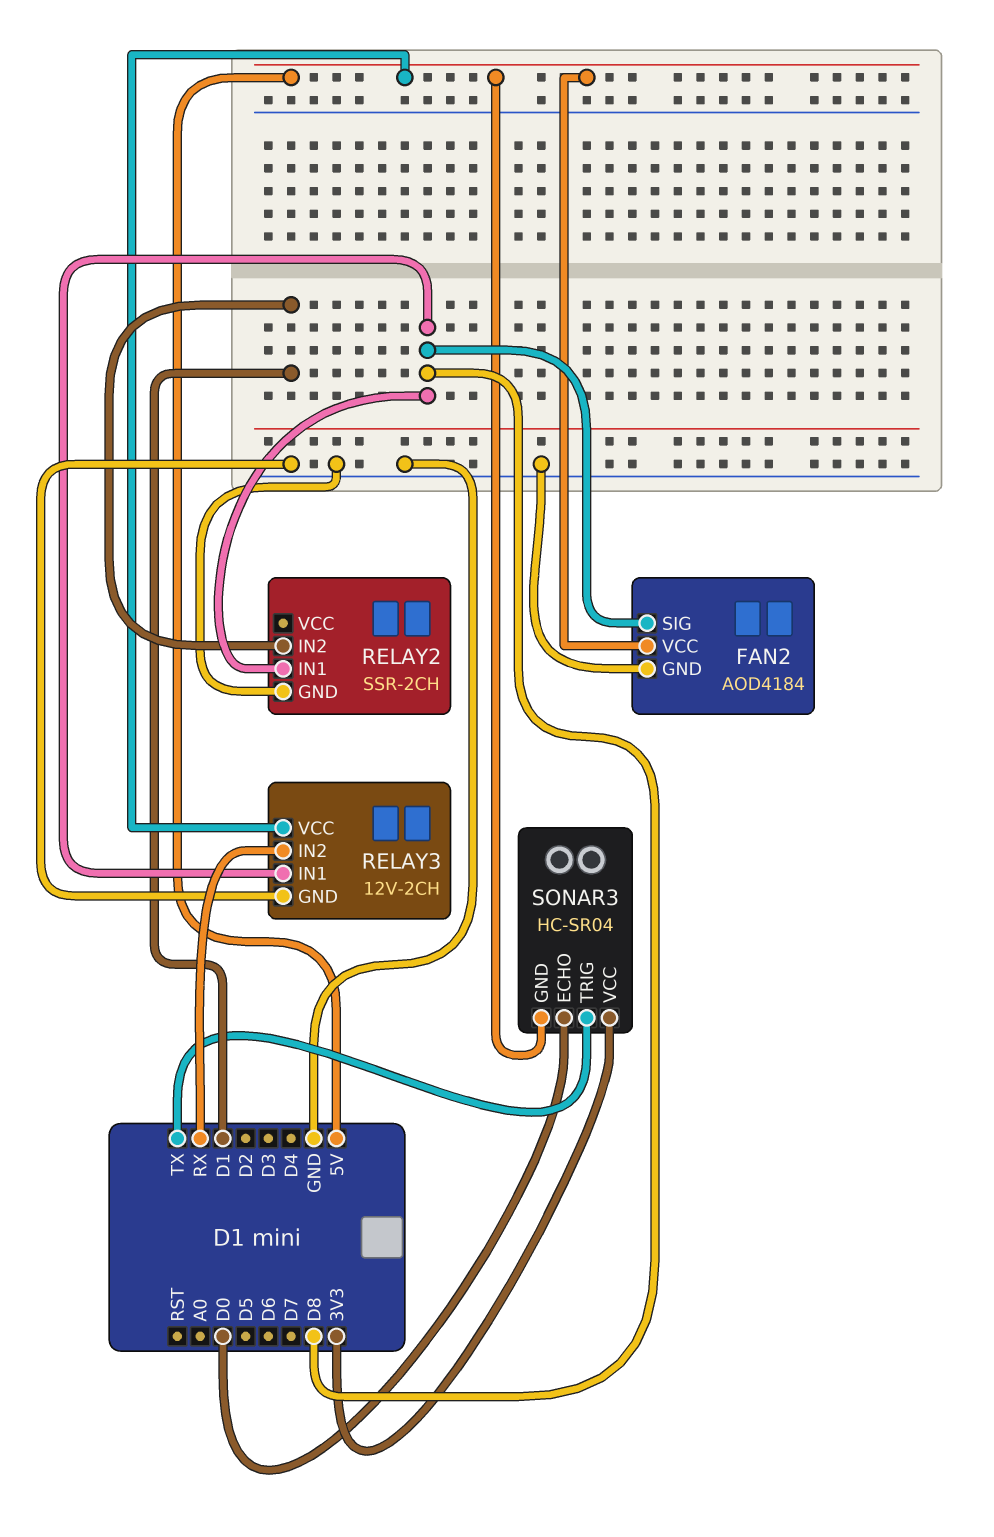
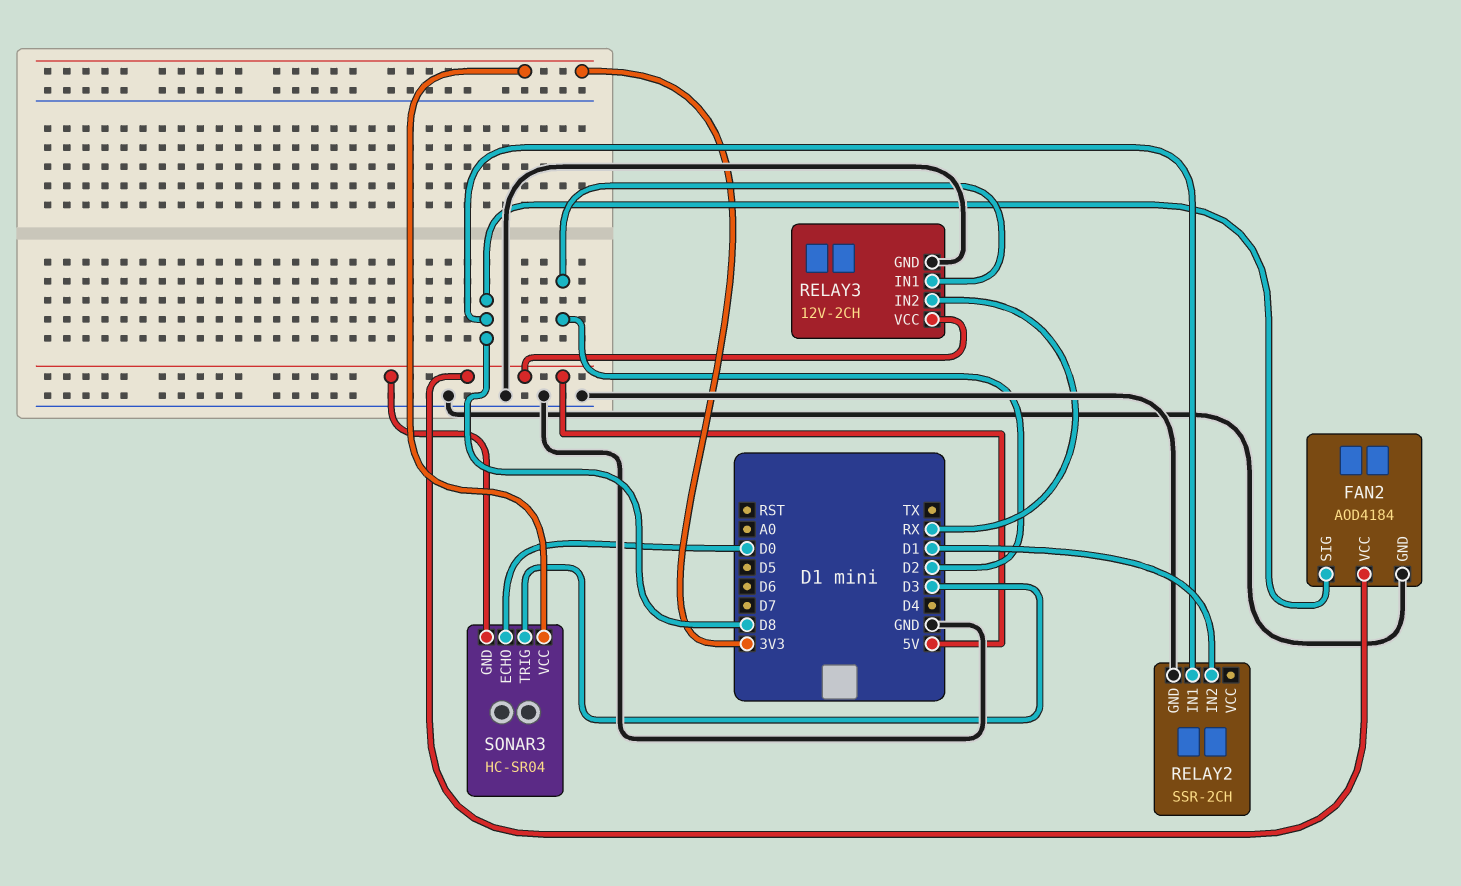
RELAY3 pin IN1: D8 -> D2
SONAR3 pin TRIG: TX -> D3

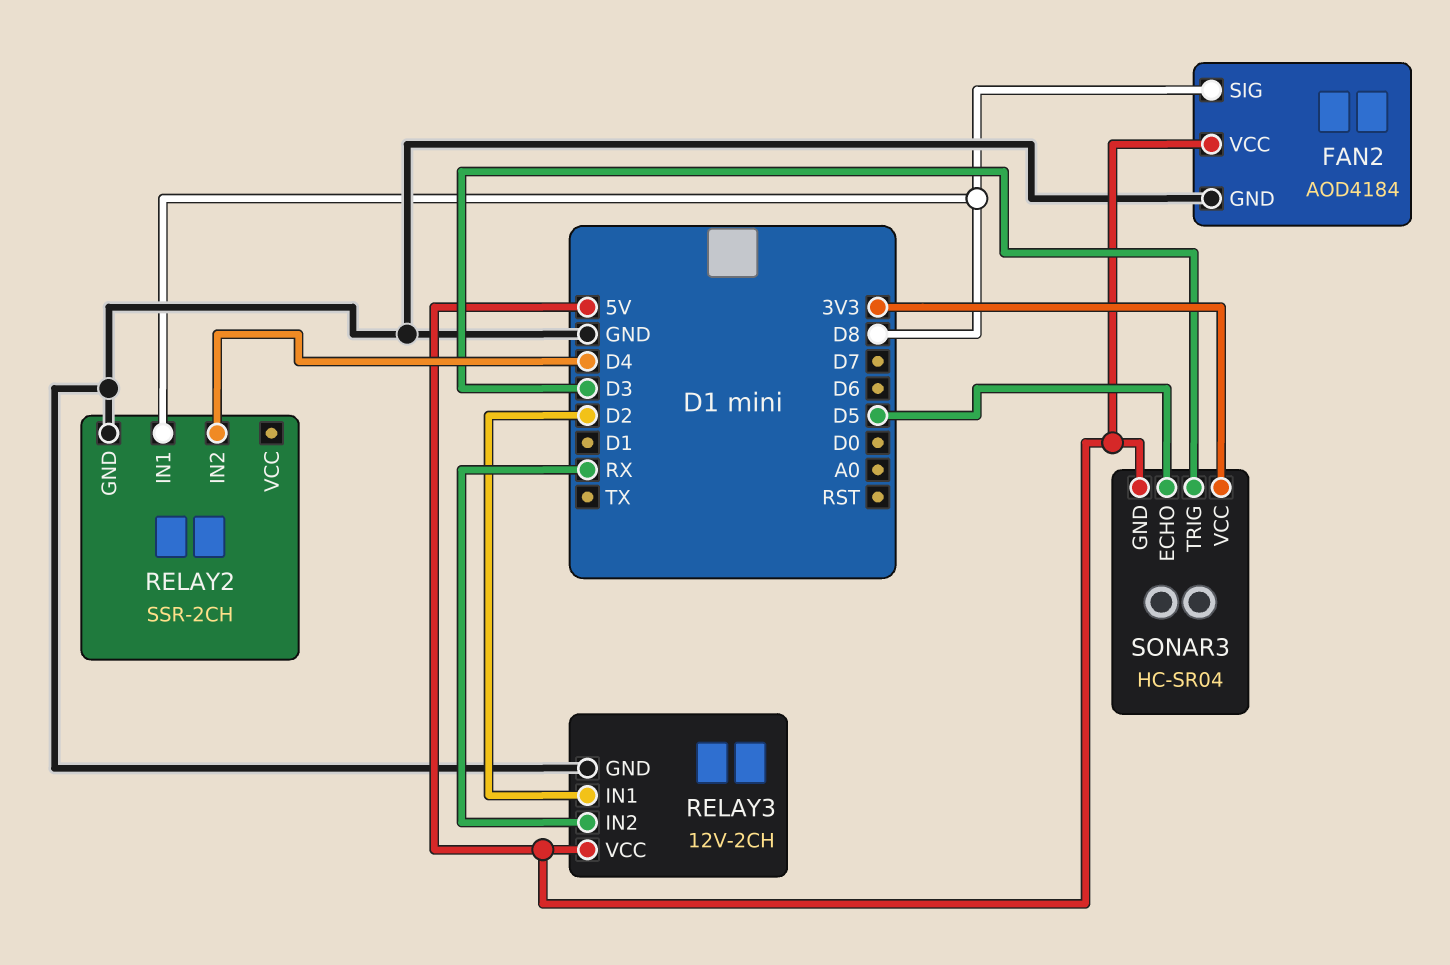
RELAY2 pin IN2: D1 -> D4
SONAR3 pin ECHO: D0 -> D5

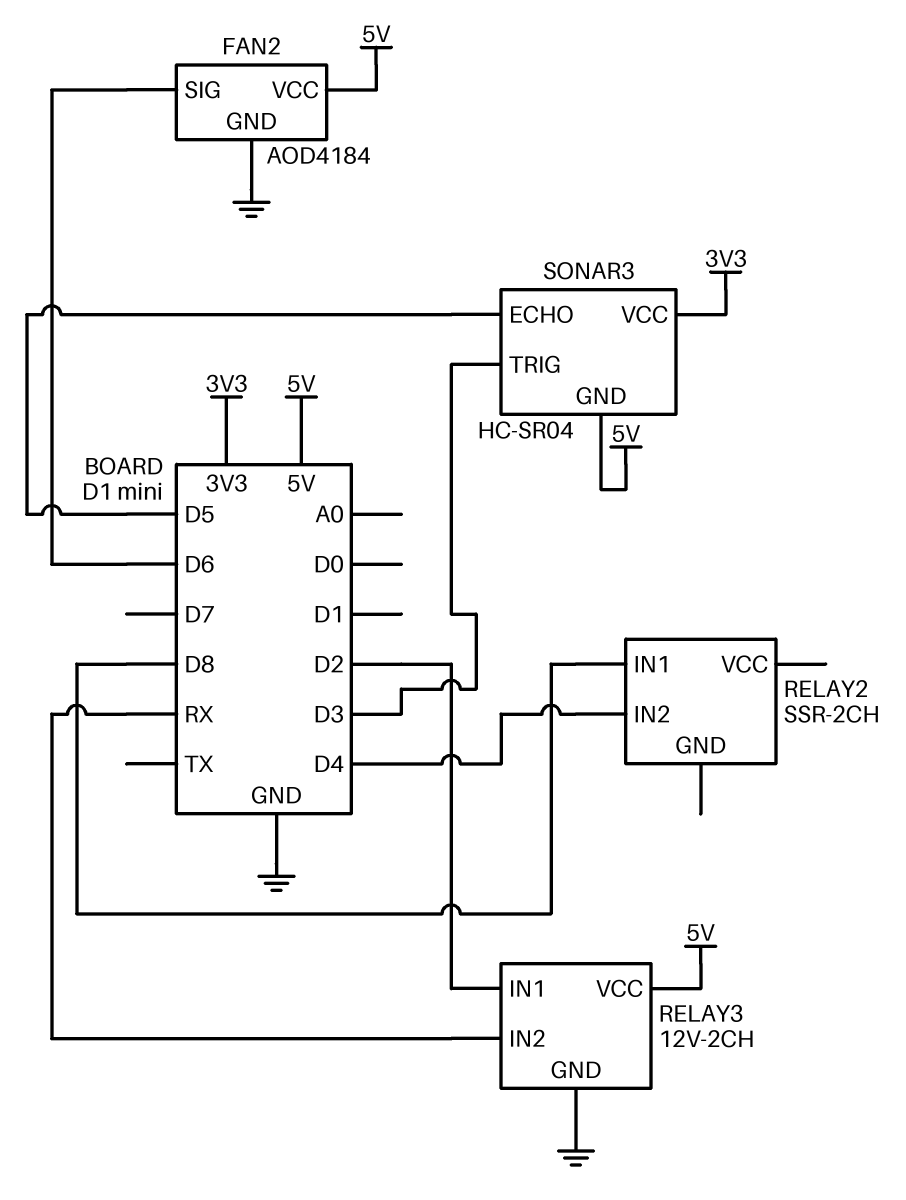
FAN2 pin SIG: D8 -> D6
RELAY2 pin GND: GND -> none

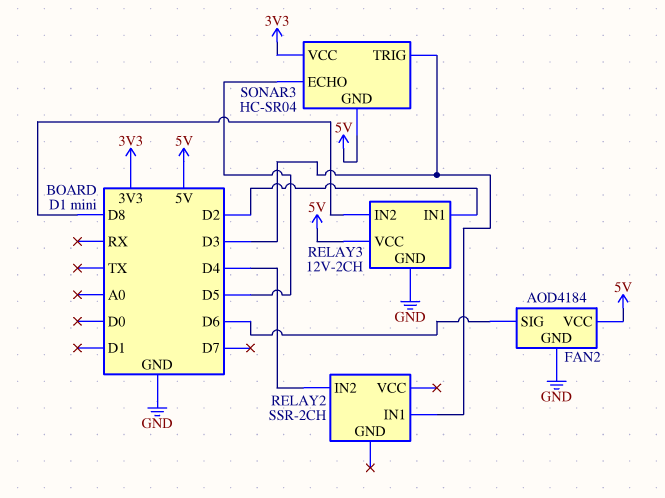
RELAY2 pin IN1: D8 -> D3
RELAY3 pin IN2: RX -> D8

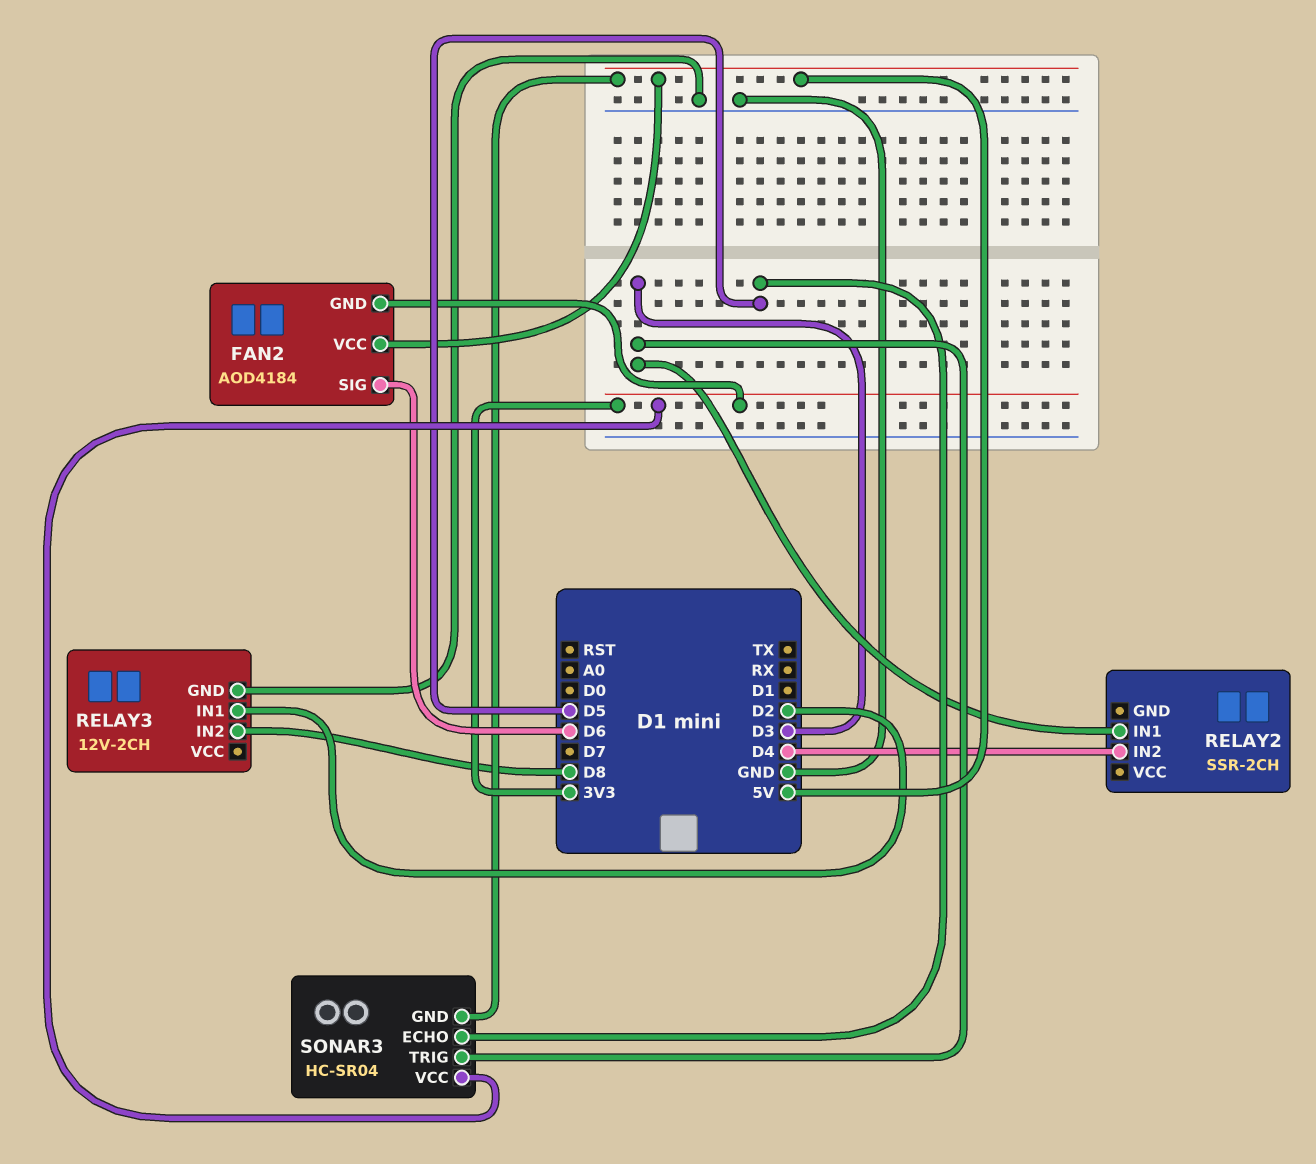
FAN2 pin GND: GND -> 3V3
RELAY3 pin VCC: 5V -> none

